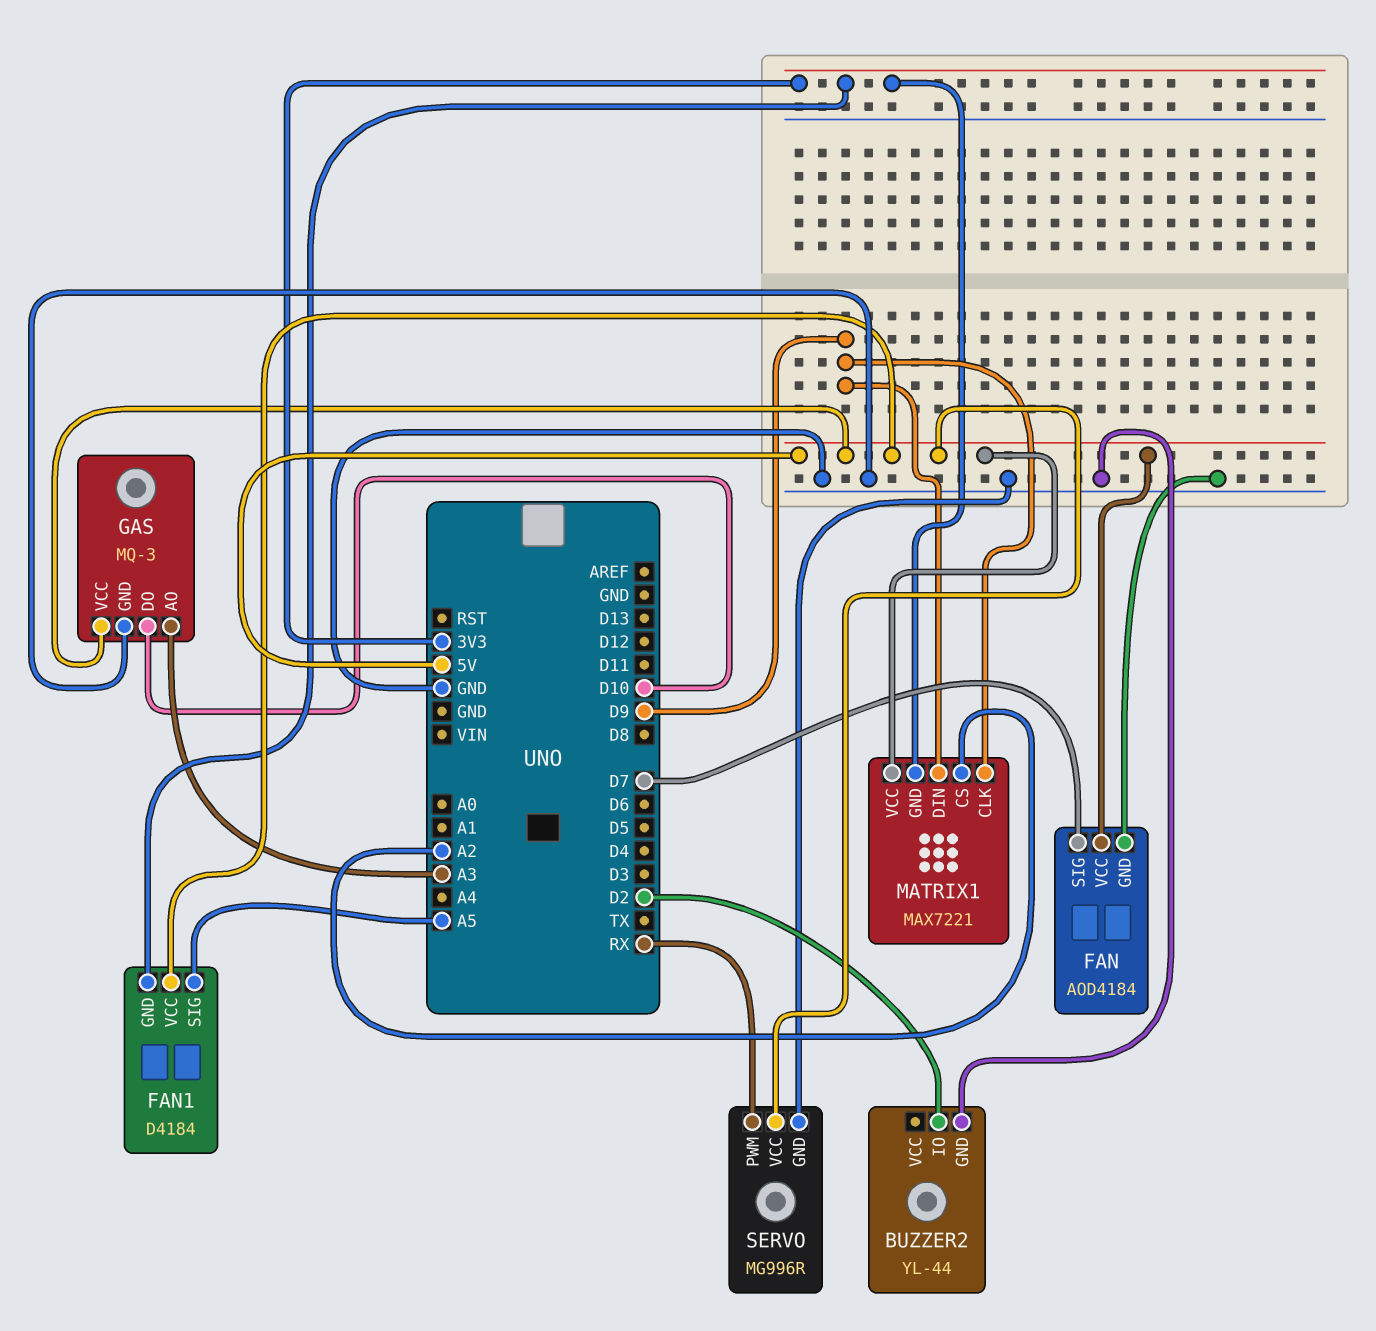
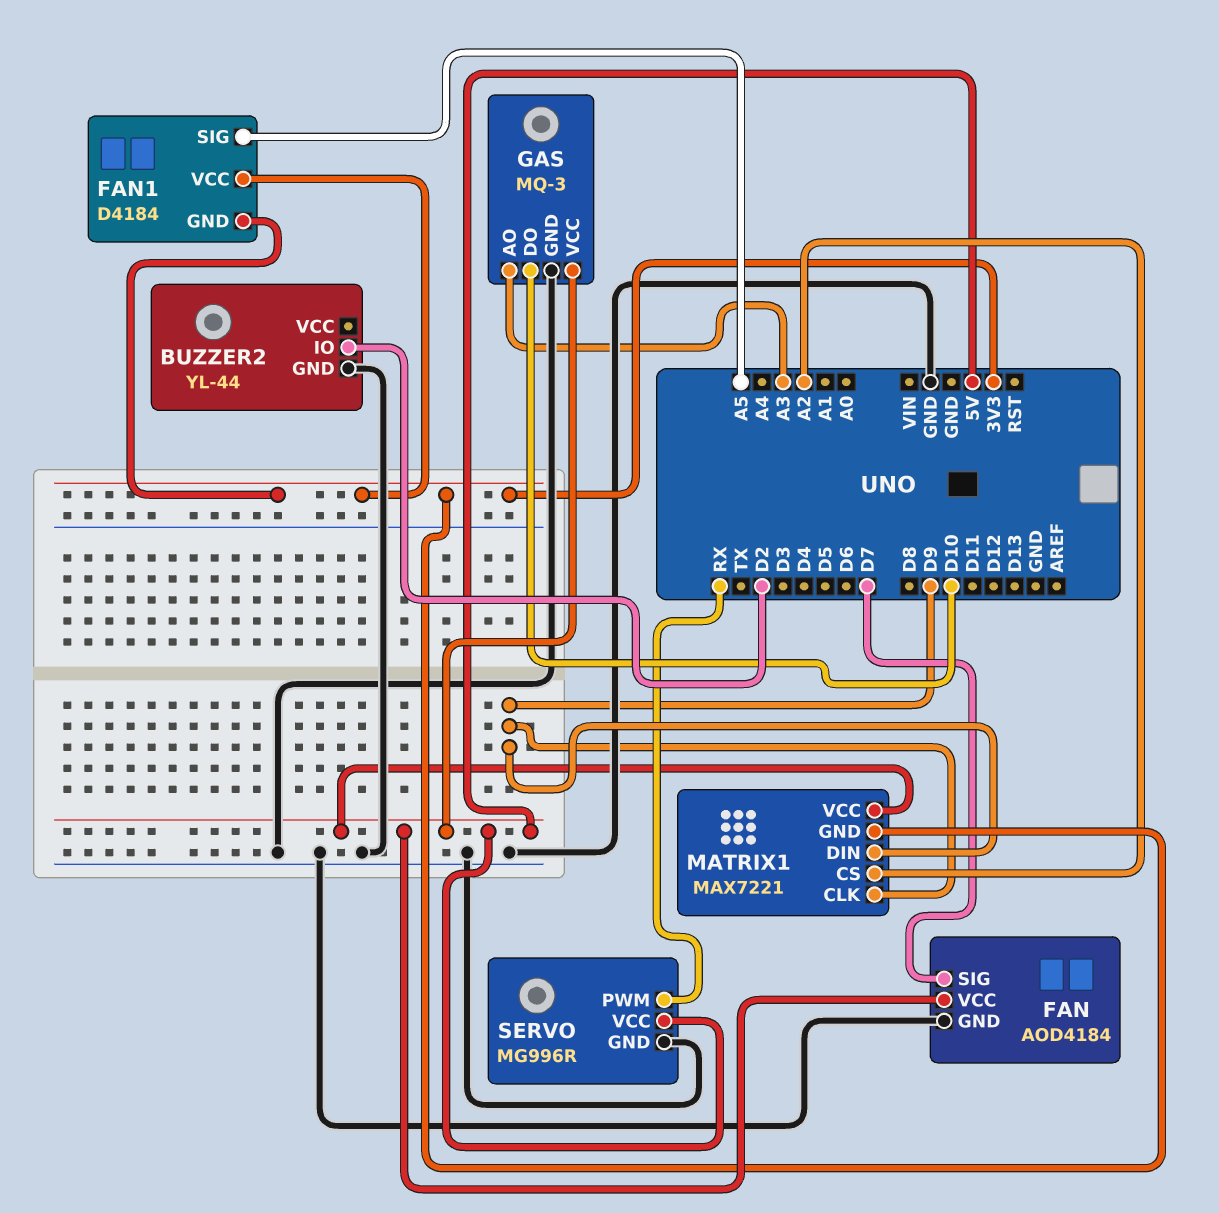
FAN1 pin VCC: 5V -> 3V3

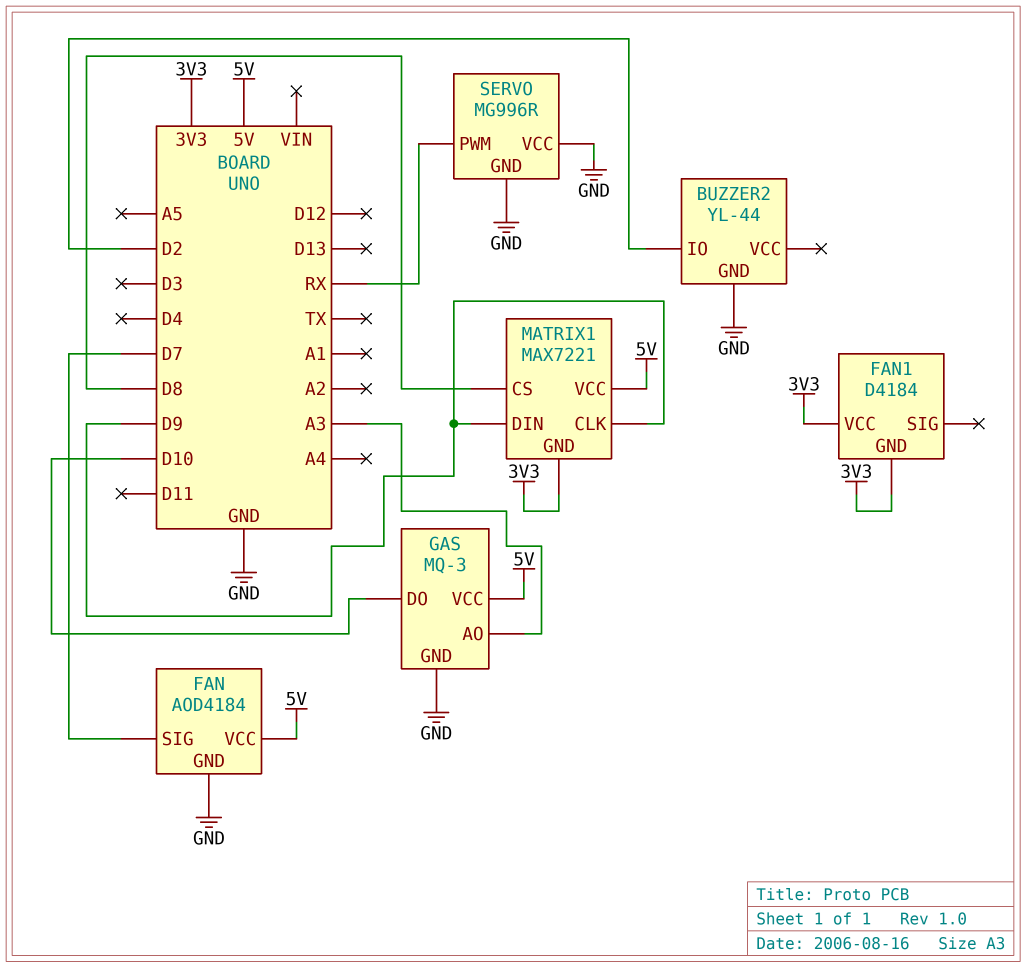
FAN1 pin SIG: A5 -> none
MATRIX1 pin CS: A2 -> D8
SERVO pin VCC: 5V -> GND

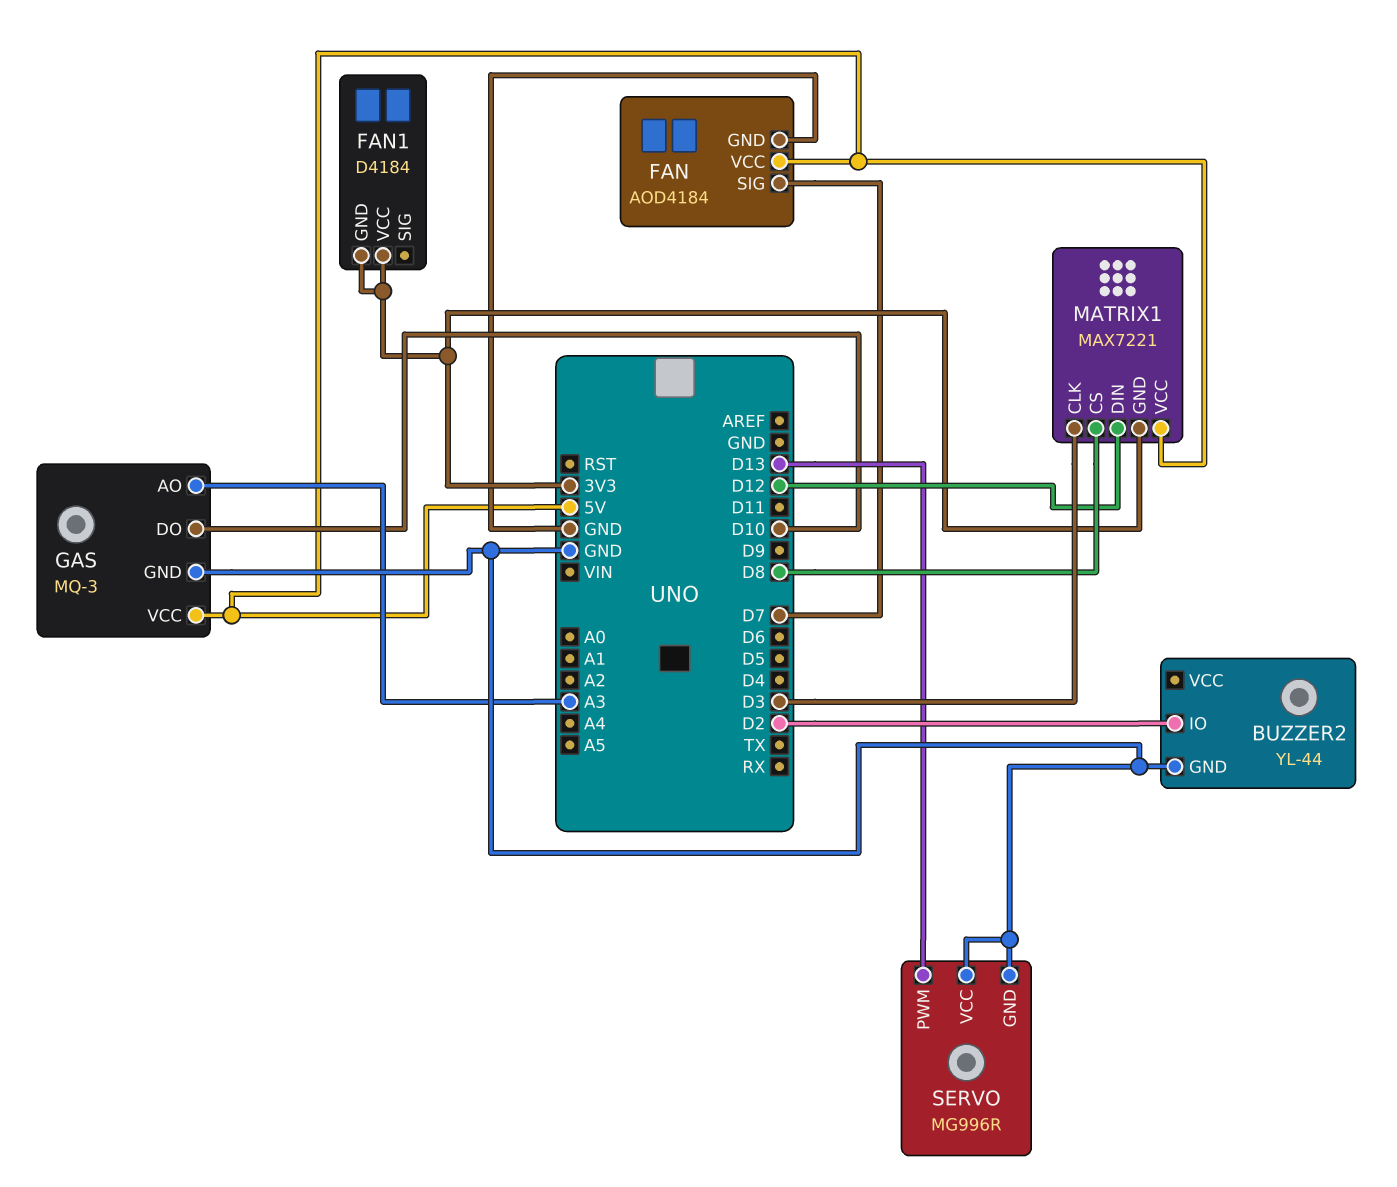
MATRIX1 pin CLK: D9 -> D3
MATRIX1 pin DIN: D9 -> D12
SERVO pin PWM: RX -> D13

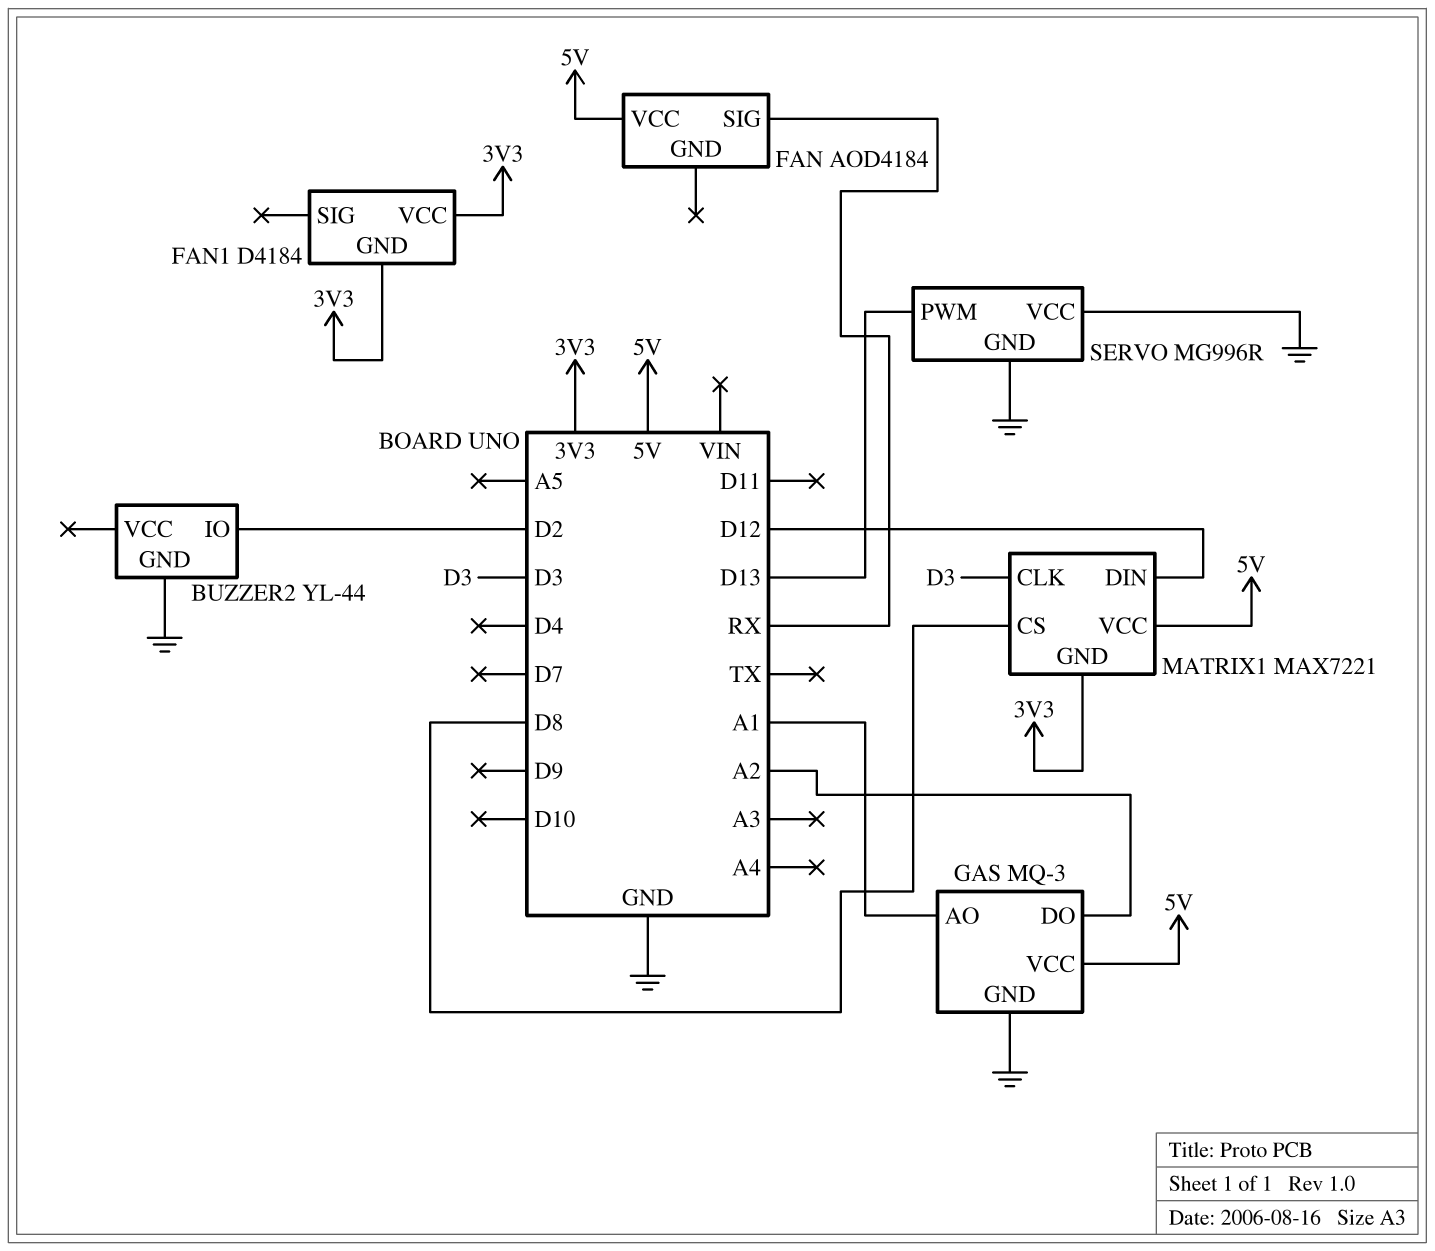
FAN pin GND: GND -> none
FAN pin SIG: D7 -> RX
GAS pin AO: A3 -> A1
GAS pin DO: D10 -> A2

